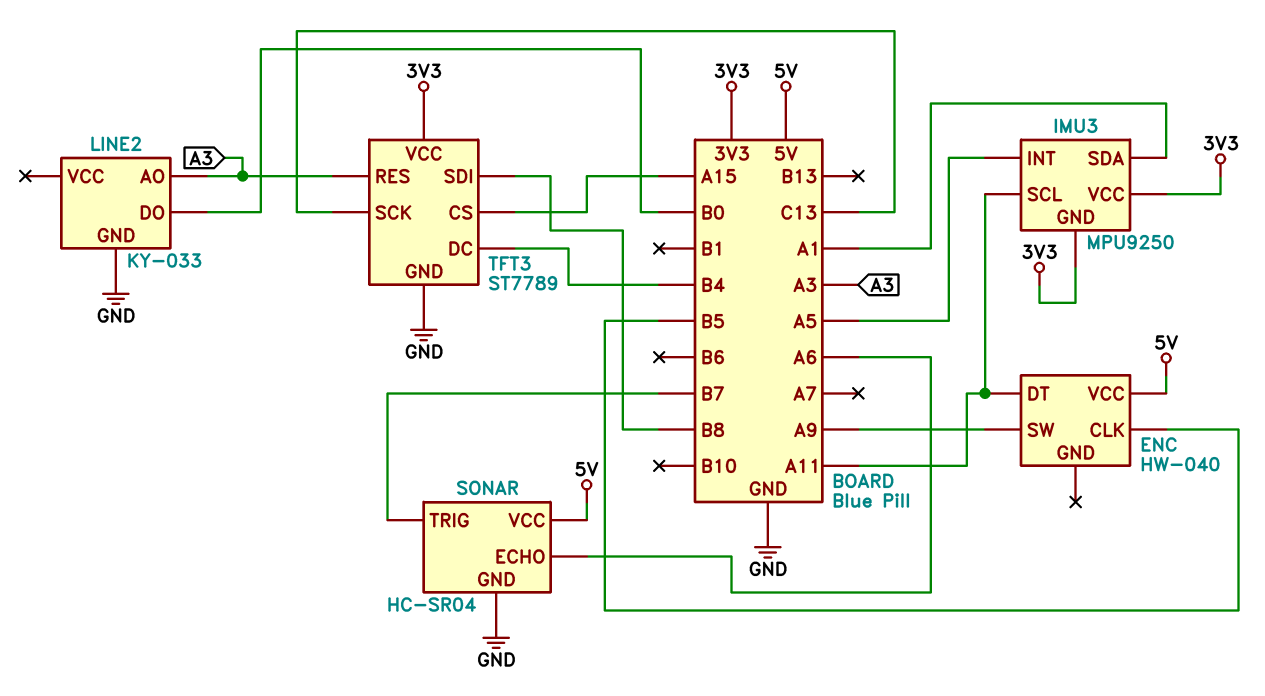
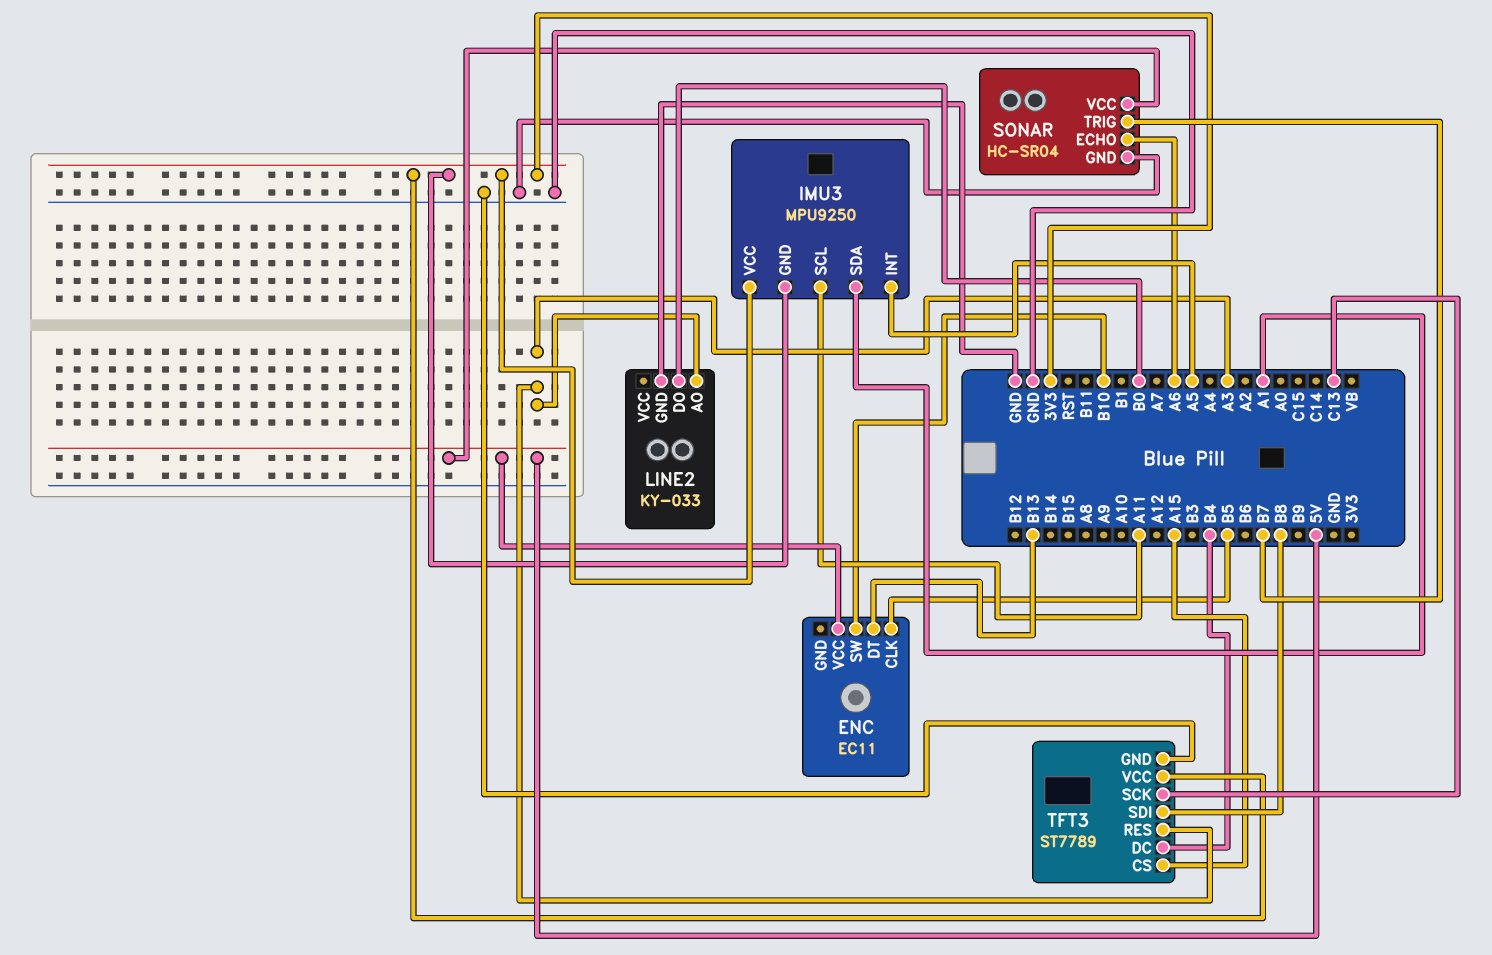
ENC: HW-040 -> EC11
ENC pin DT: A11 -> B13
ENC pin SW: A9 -> B10

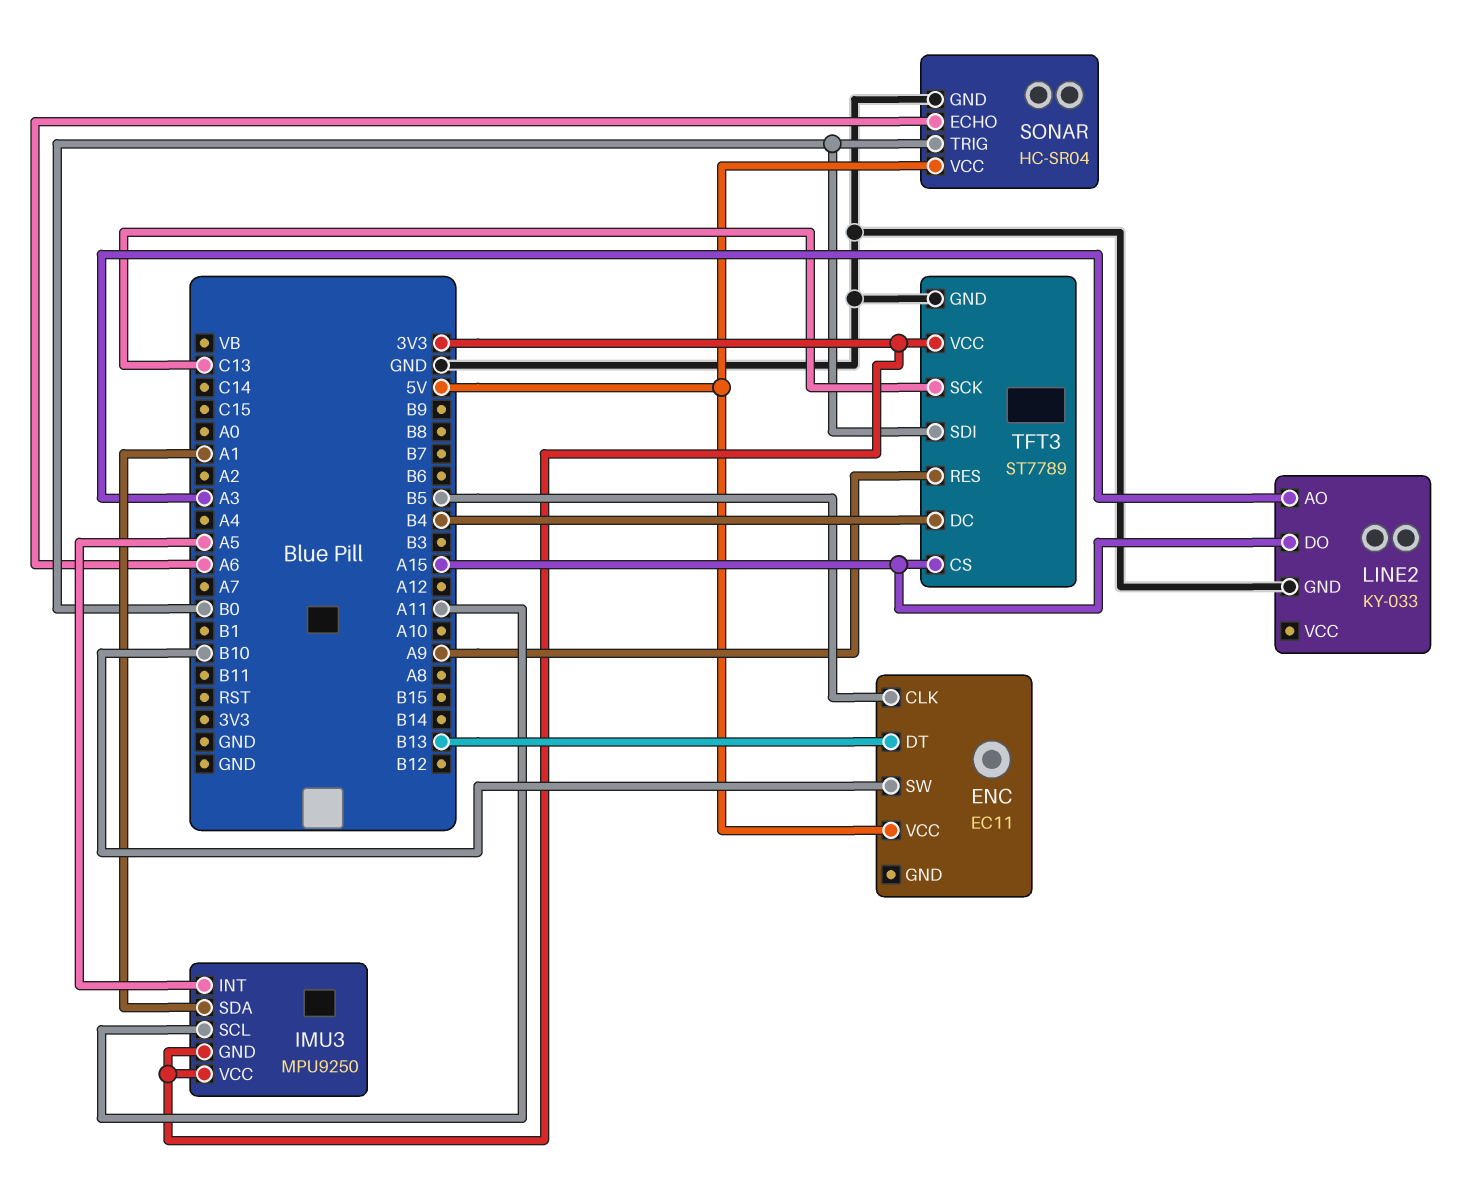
LINE2 pin DO: B0 -> A15
SONAR pin TRIG: B7 -> B0
TFT3 pin RES: A3 -> A9
TFT3 pin SDI: B8 -> B0

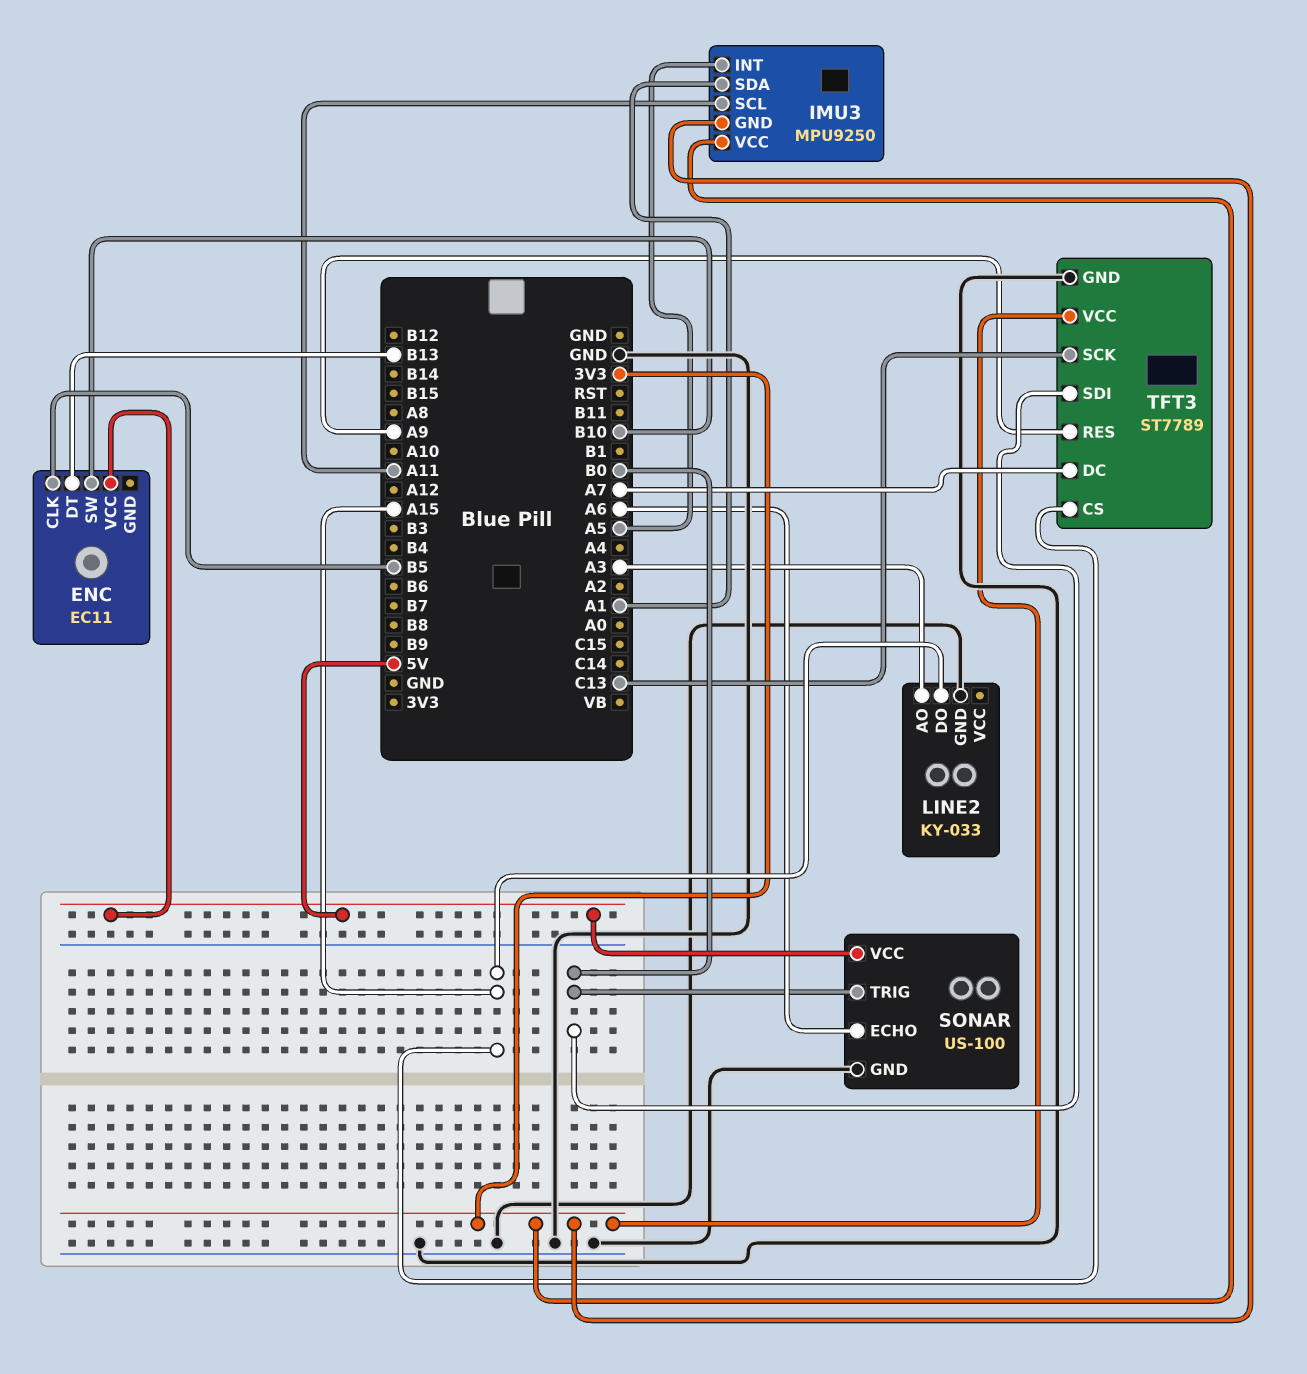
SONAR: HC-SR04 -> US-100
TFT3 pin DC: B4 -> A7

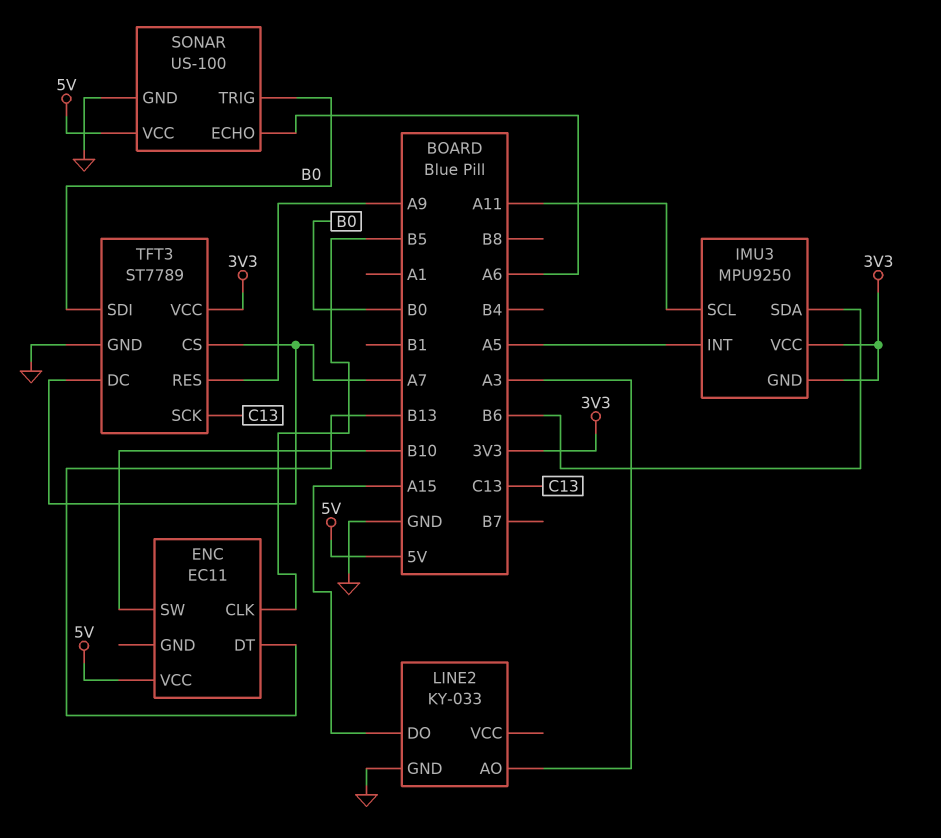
IMU3 pin SDA: A1 -> B6
TFT3 pin CS: A15 -> A7

